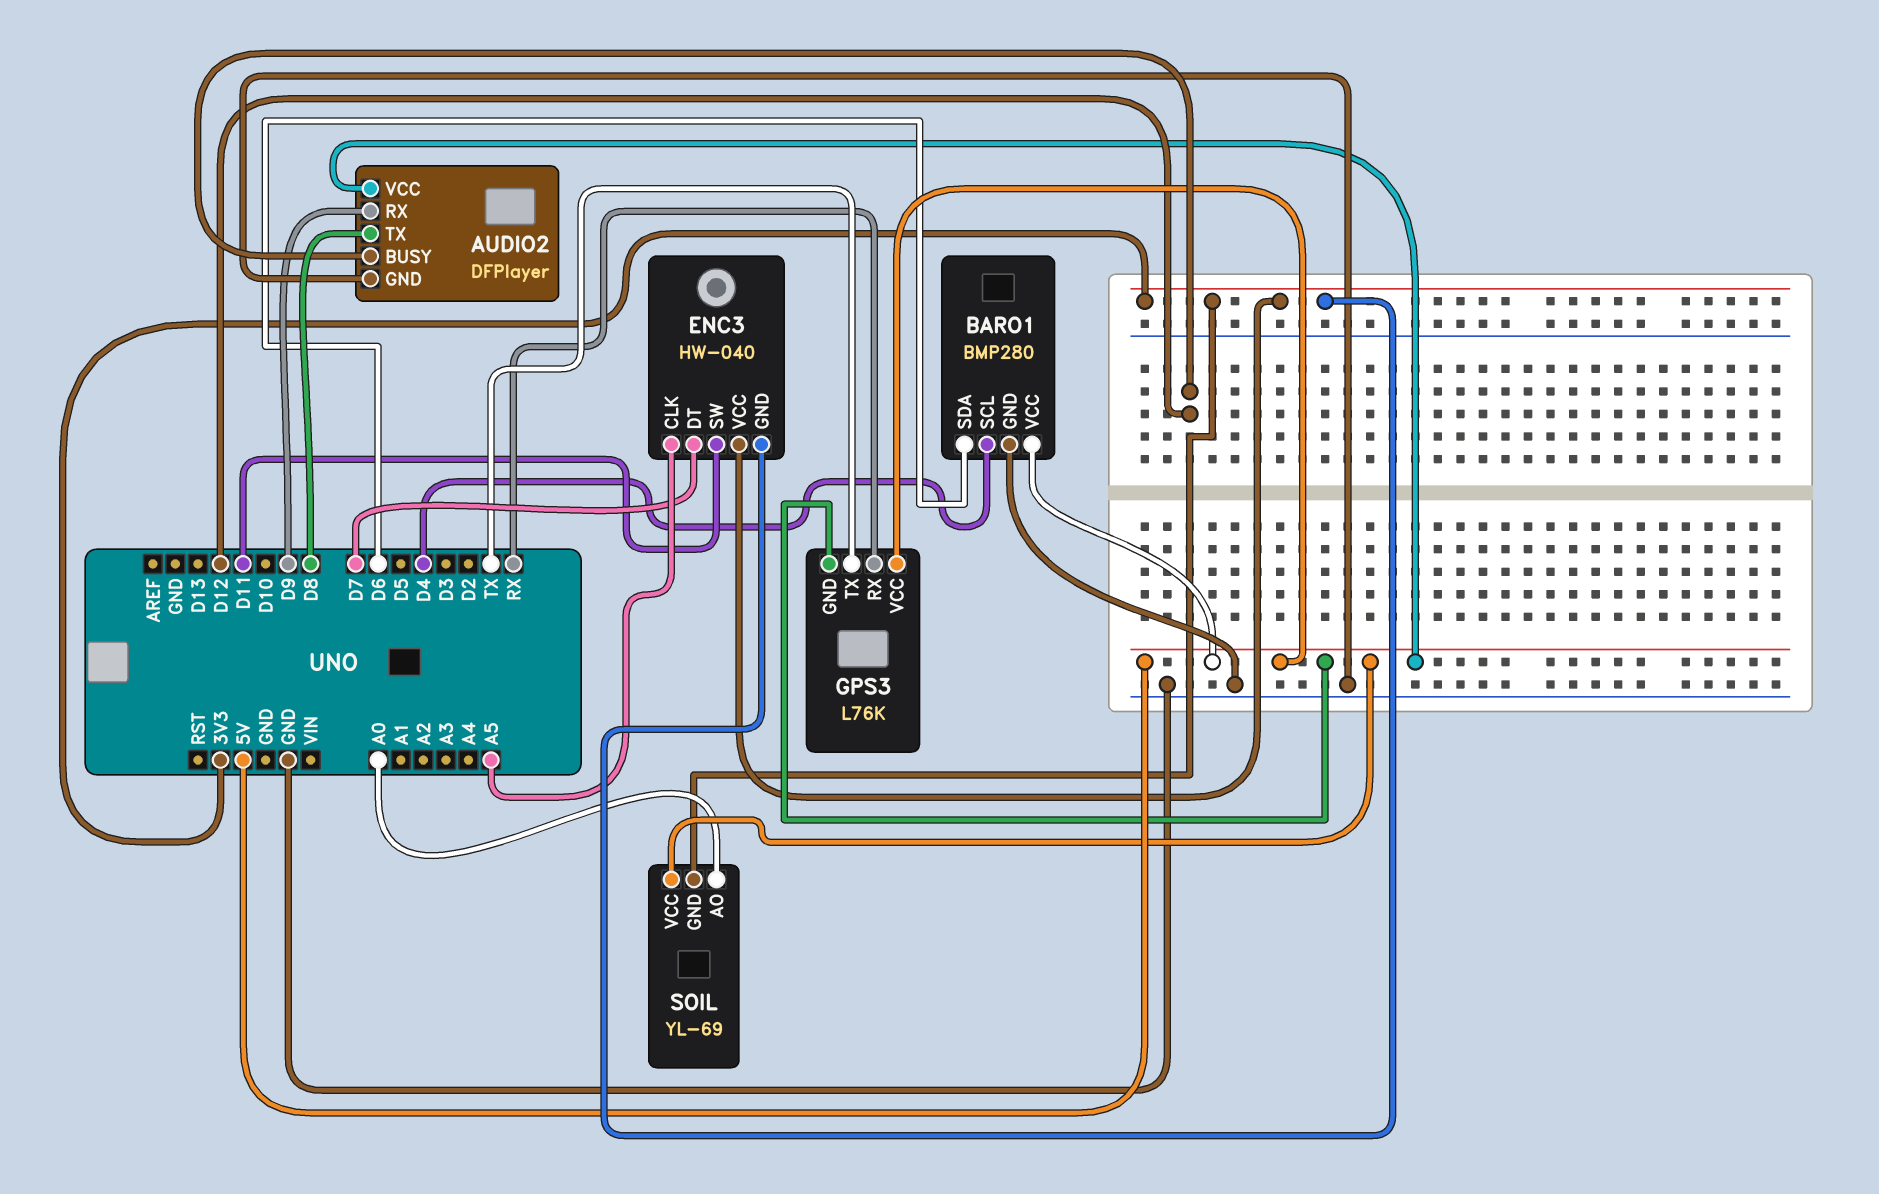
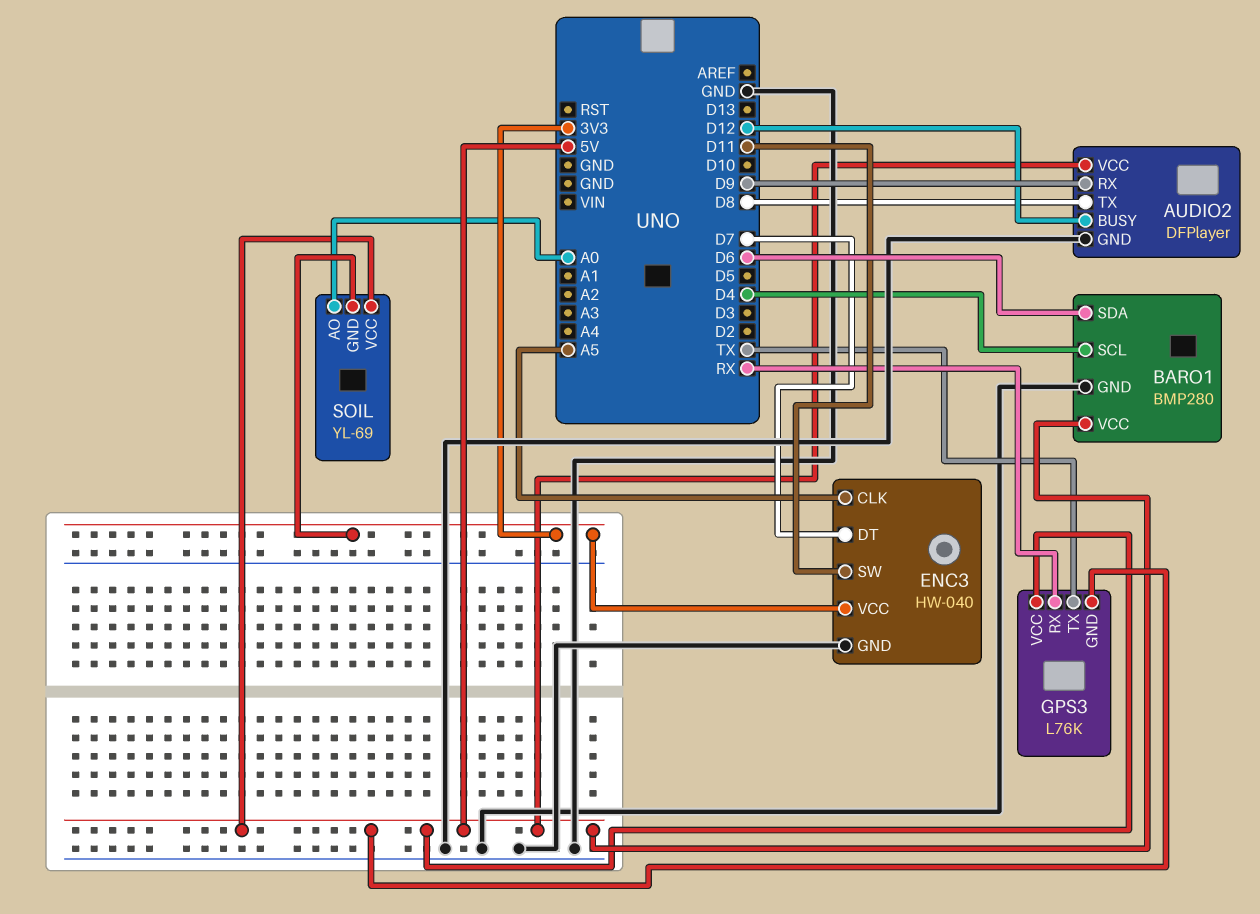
ENC3 pin GND: 3V3 -> GND

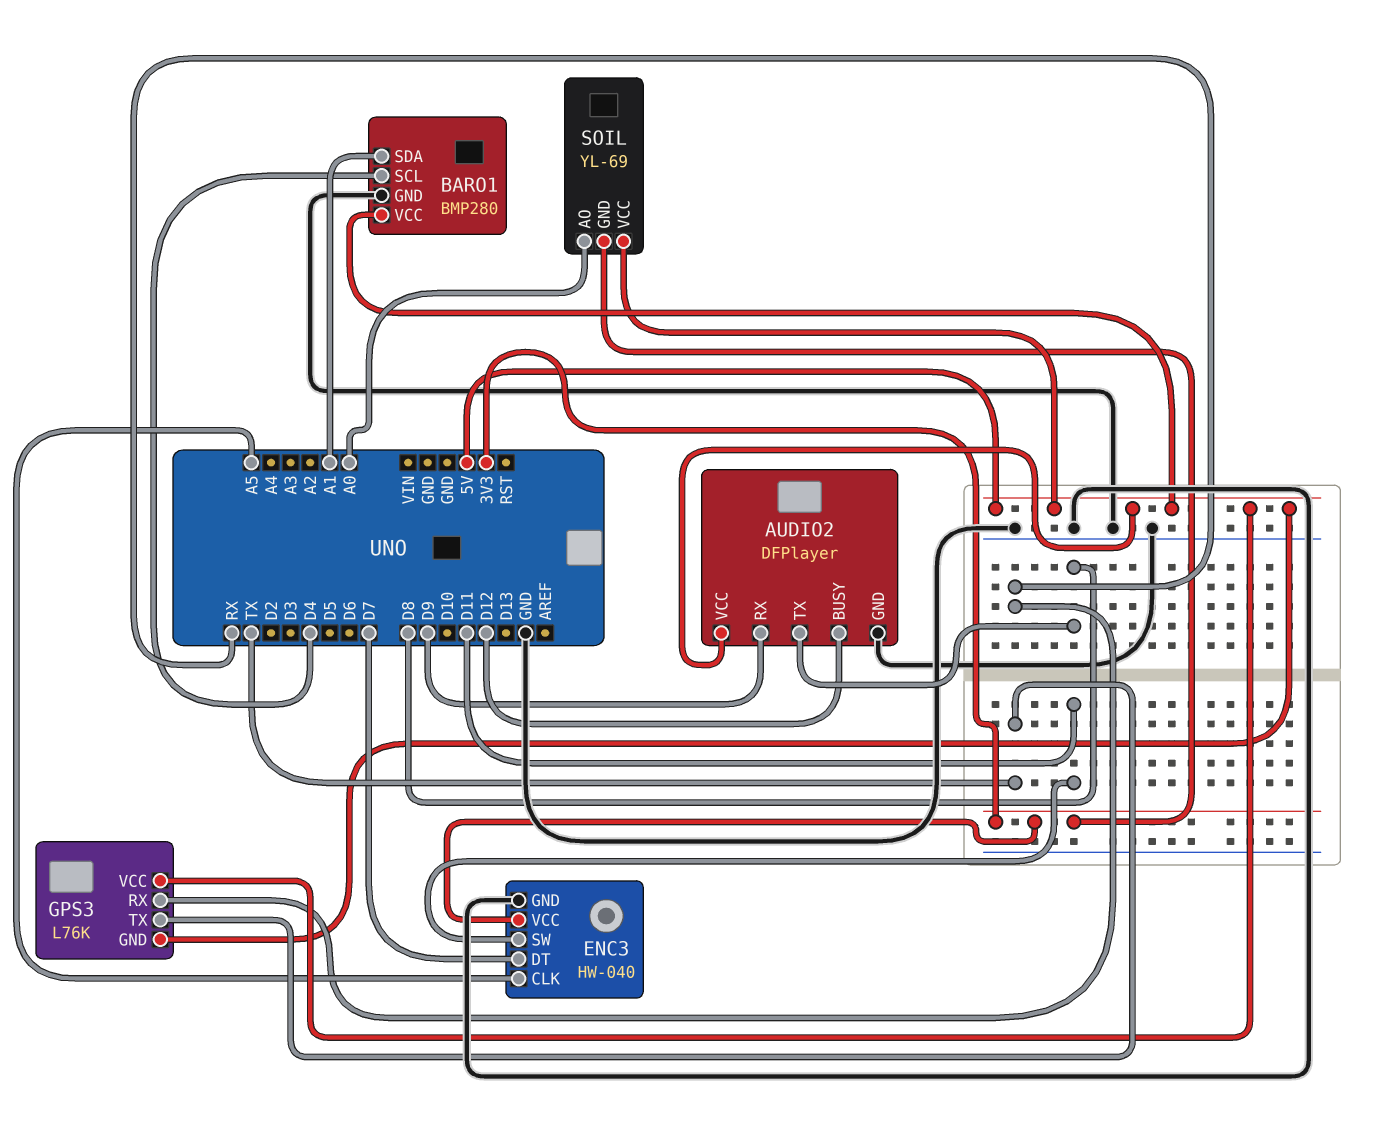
BARO1 pin SDA: D6 -> A1

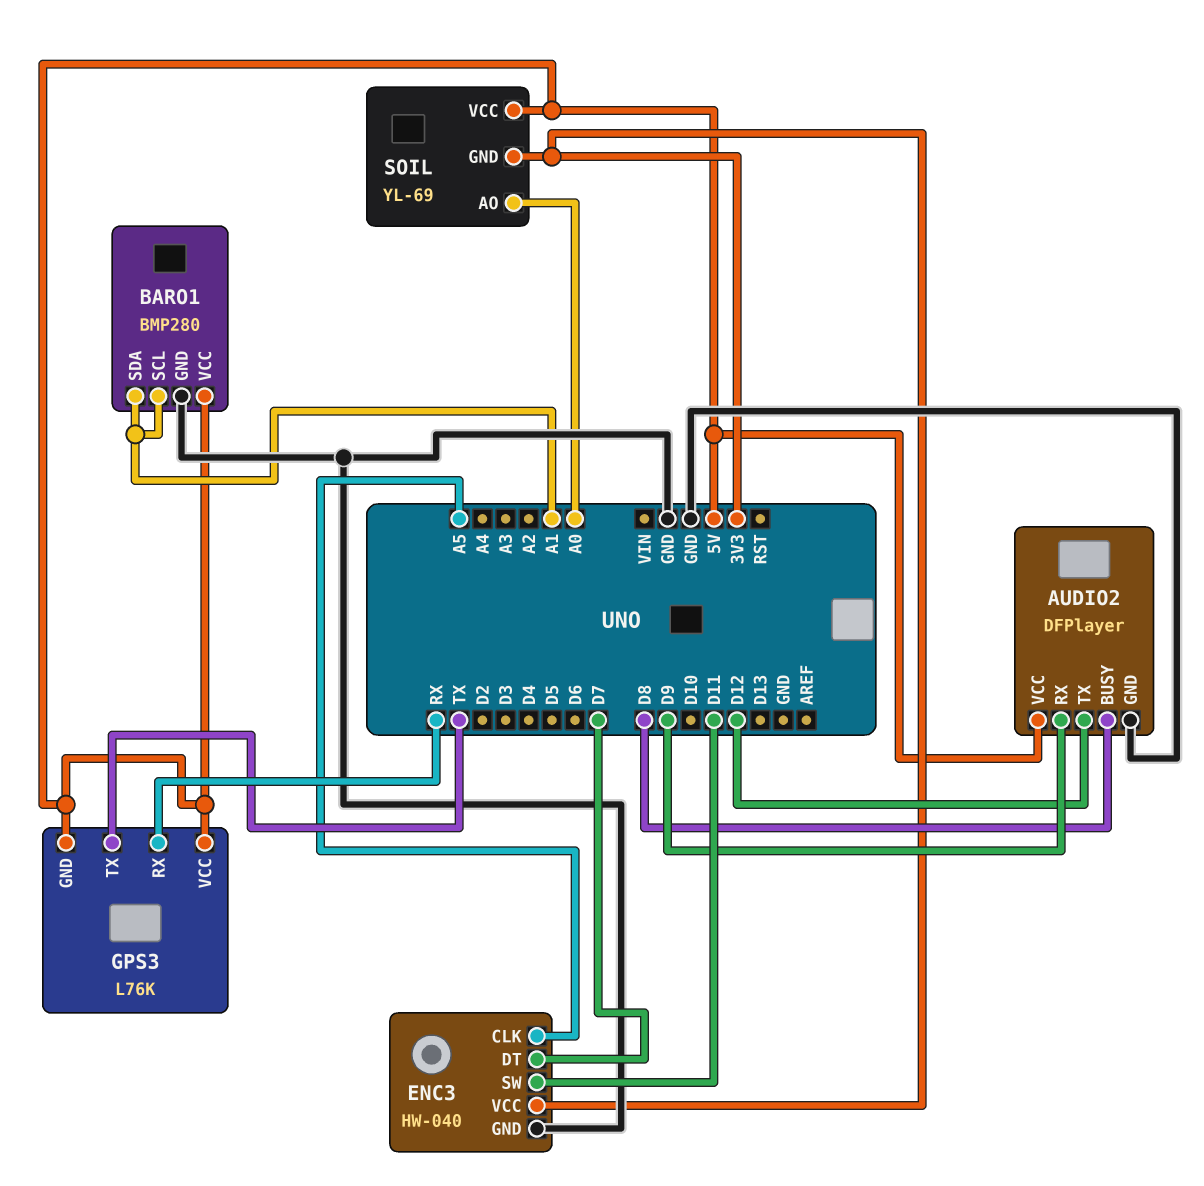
AUDIO2 pin BUSY: D12 -> D8
AUDIO2 pin TX: D8 -> D12
BARO1 pin SCL: D4 -> A1

